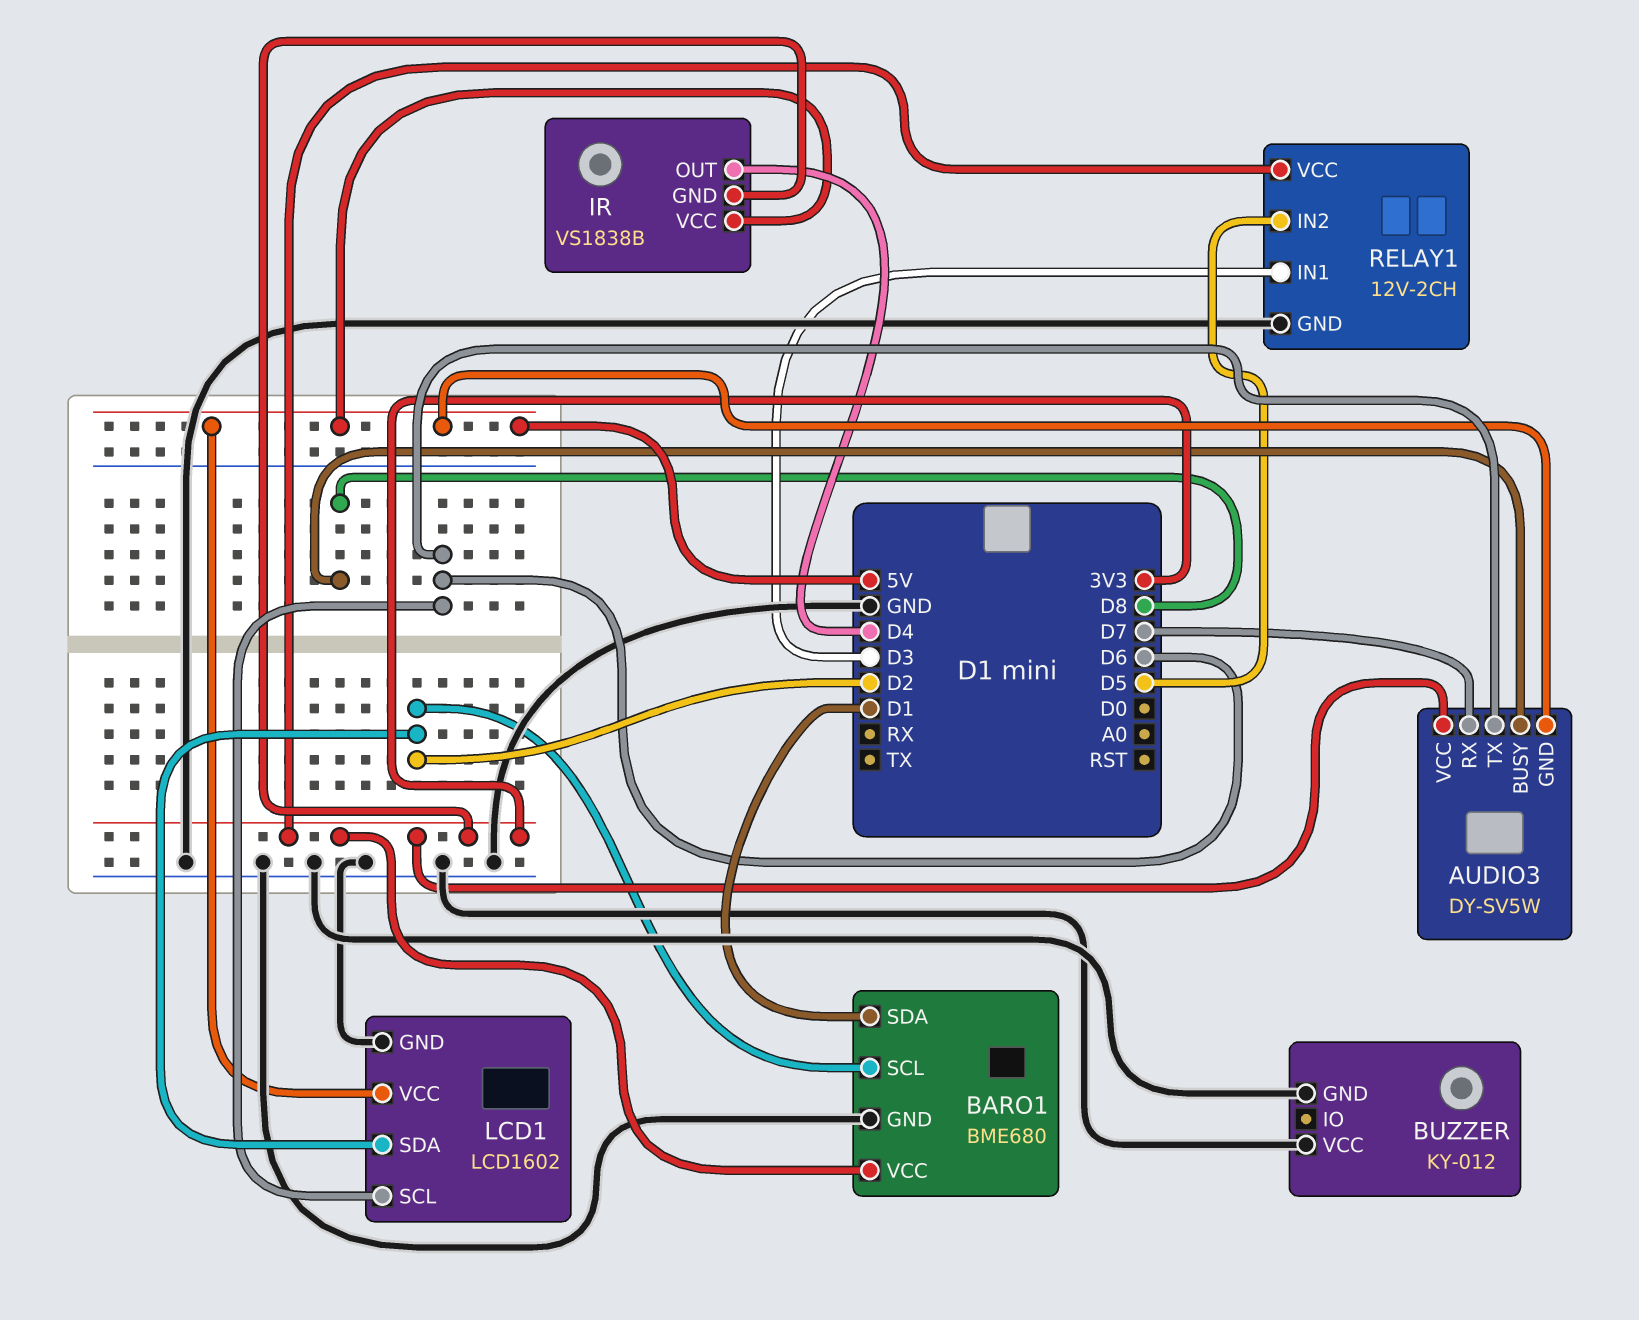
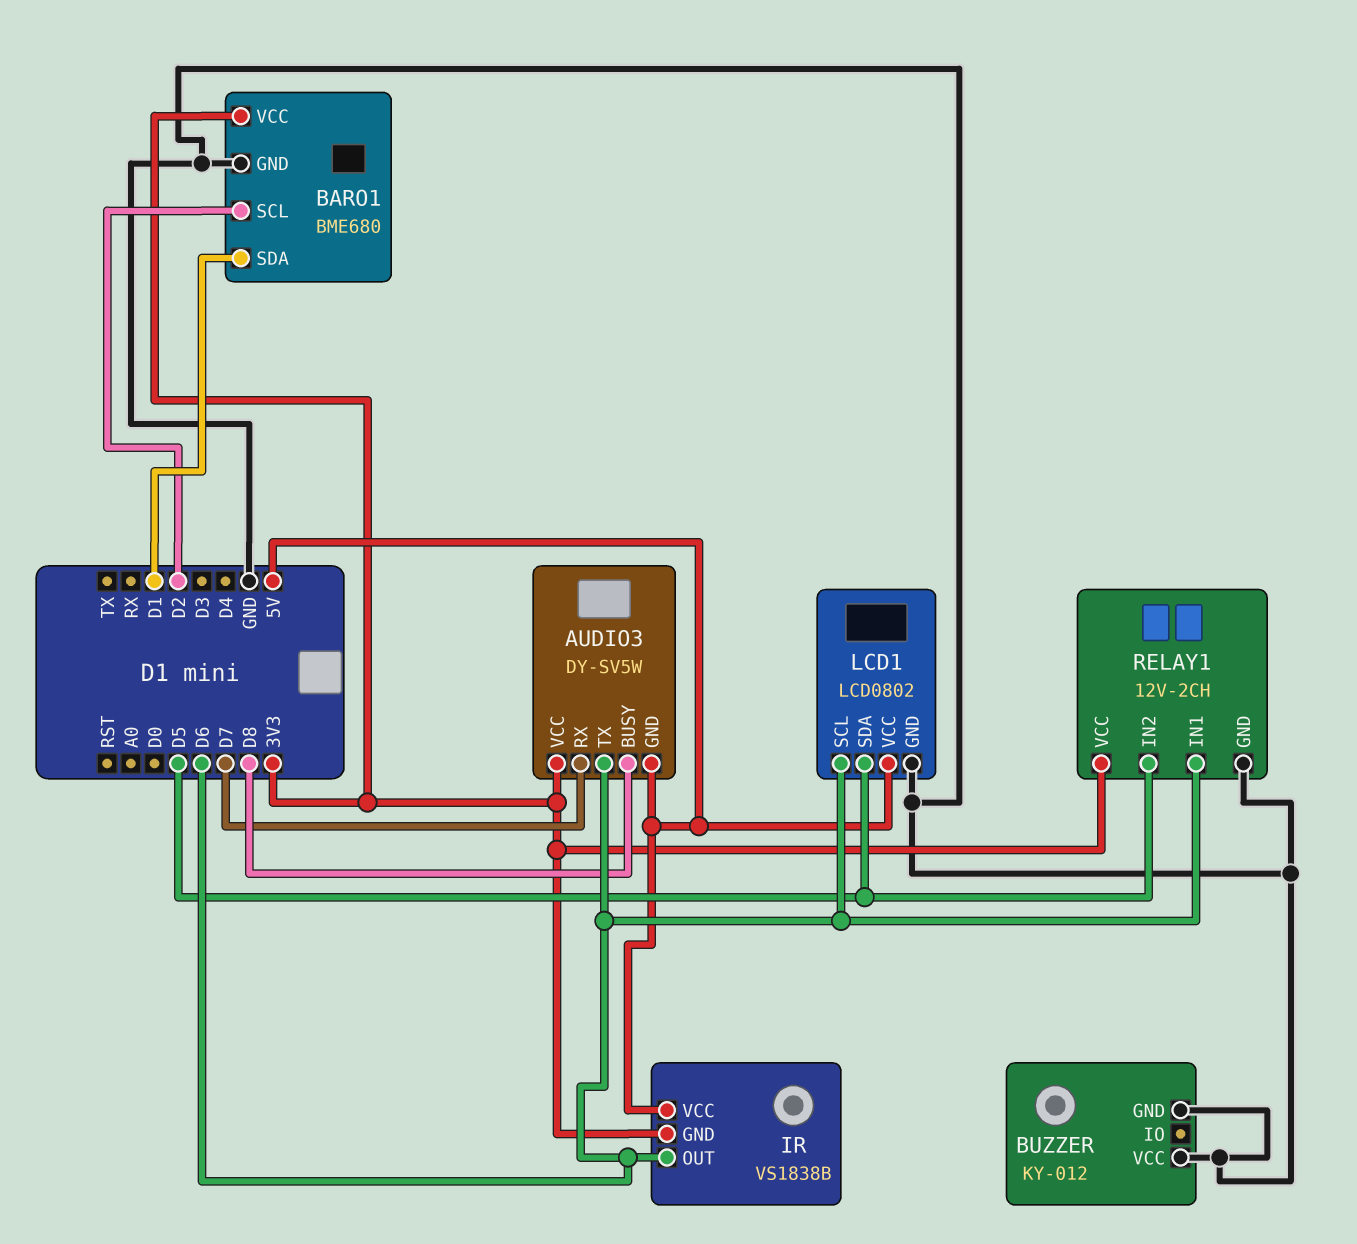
IR pin OUT: D4 -> D6
LCD1: LCD1602 -> LCD0802
LCD1 pin SDA: D2 -> D5
RELAY1 pin IN1: D3 -> D6

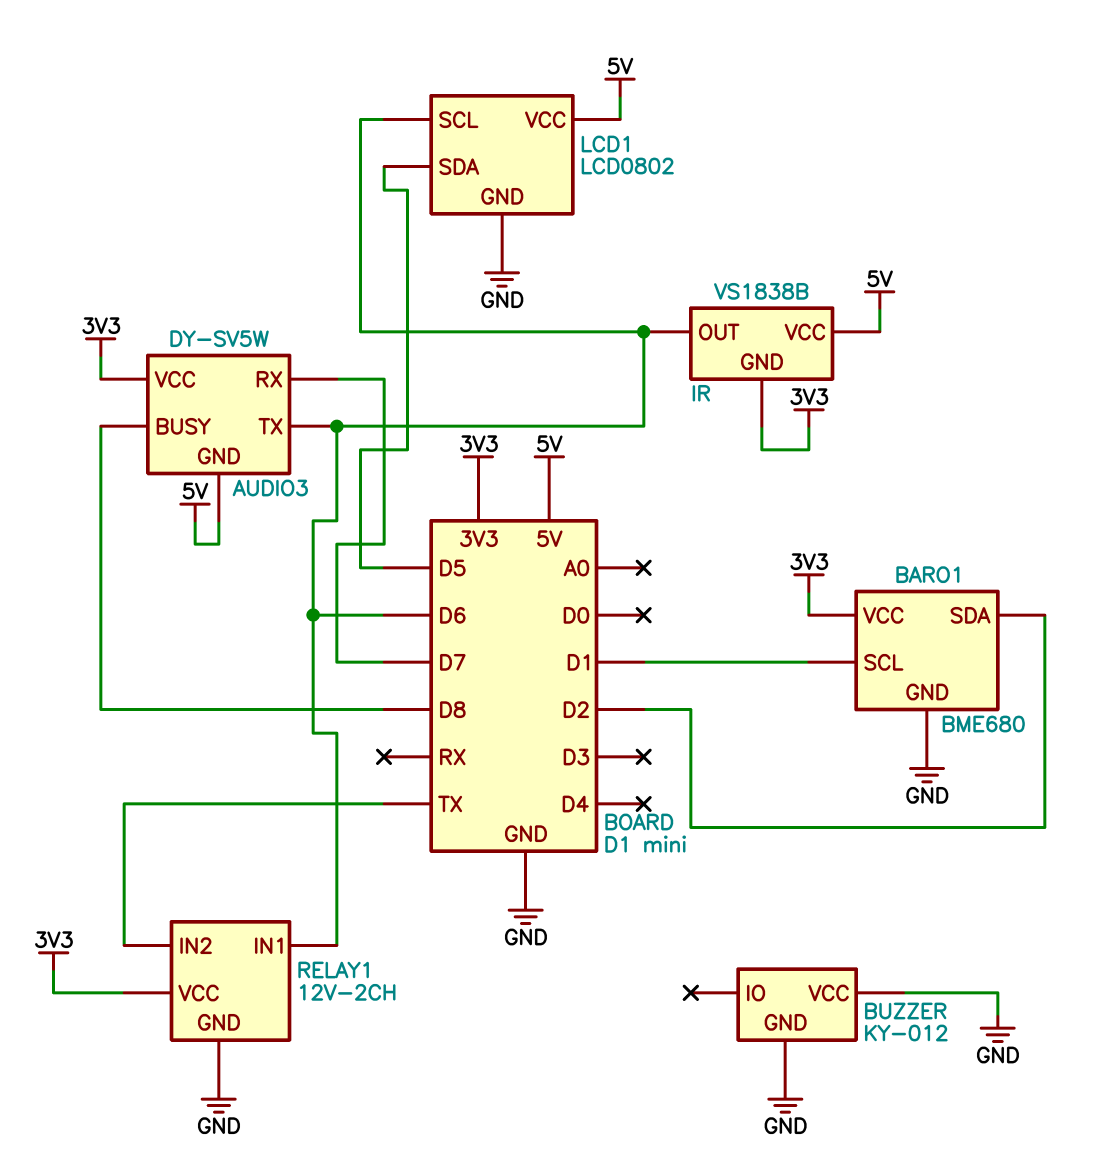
BARO1 pin SCL: D2 -> D1
BARO1 pin SDA: D1 -> D2
RELAY1 pin IN2: D5 -> TX

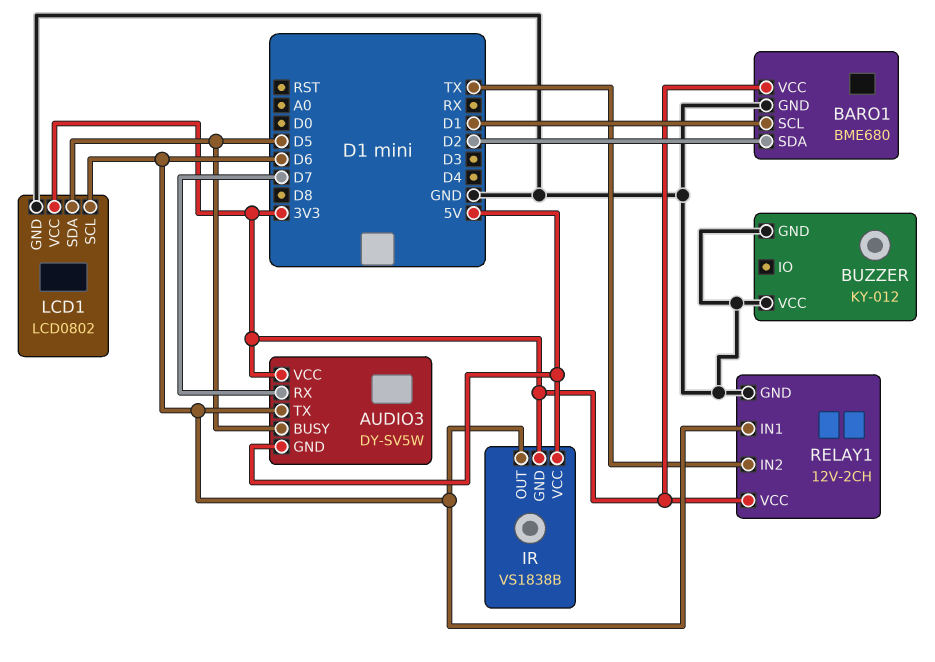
AUDIO3 pin BUSY: D8 -> D5
LCD1 pin VCC: 5V -> 3V3

